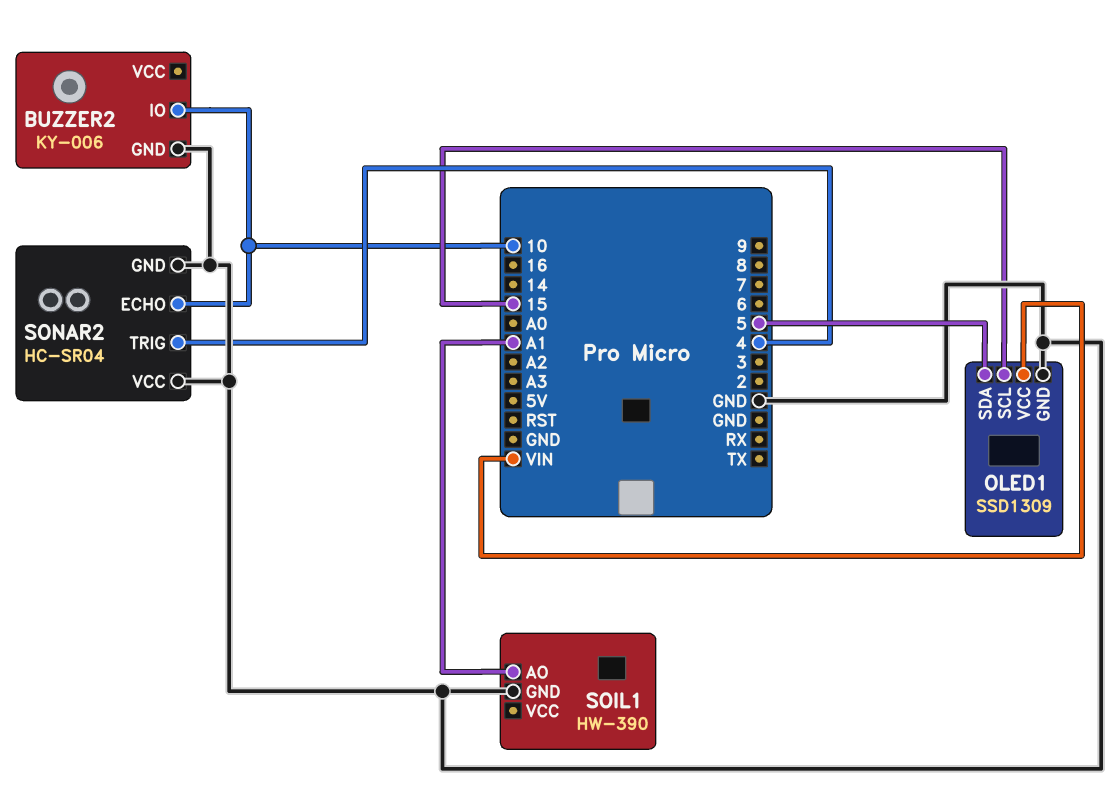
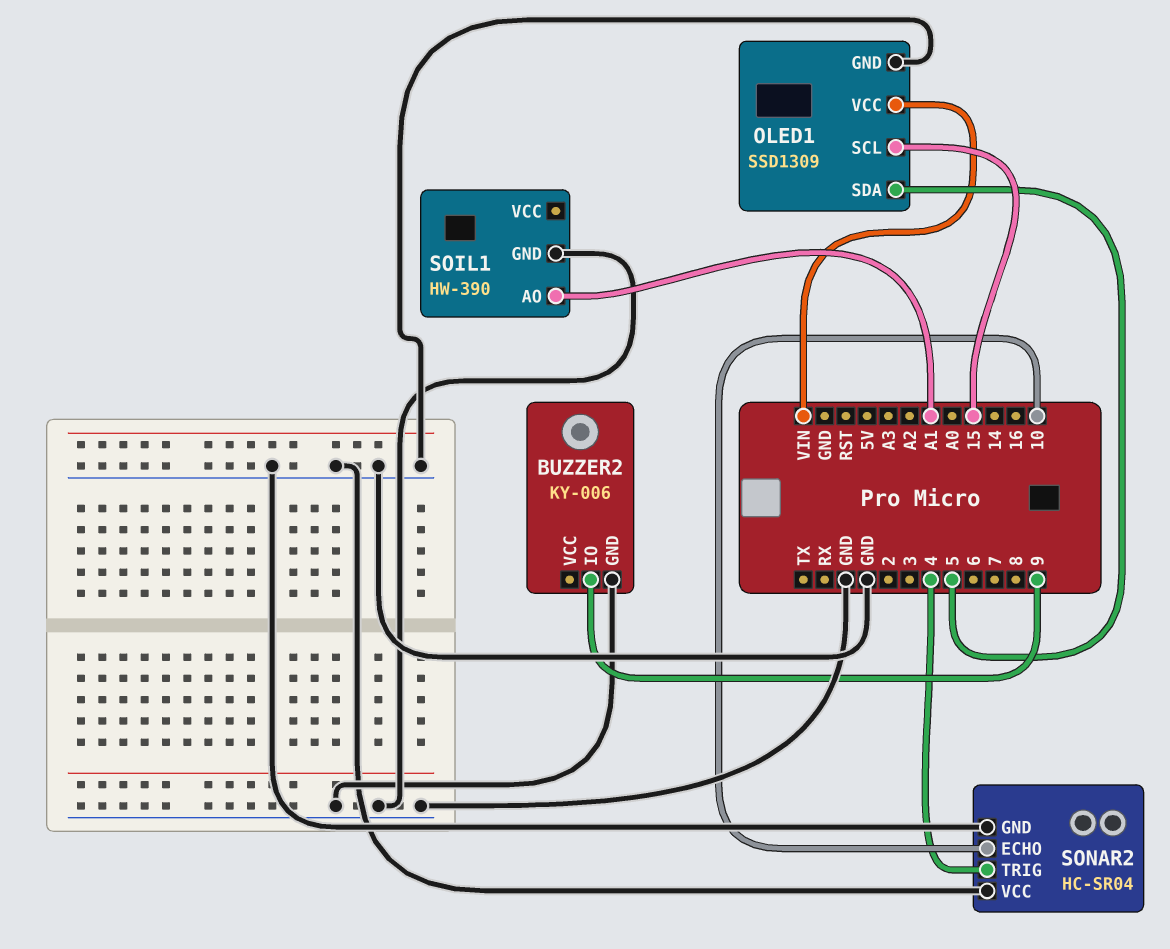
BUZZER2 pin IO: 10 -> 9

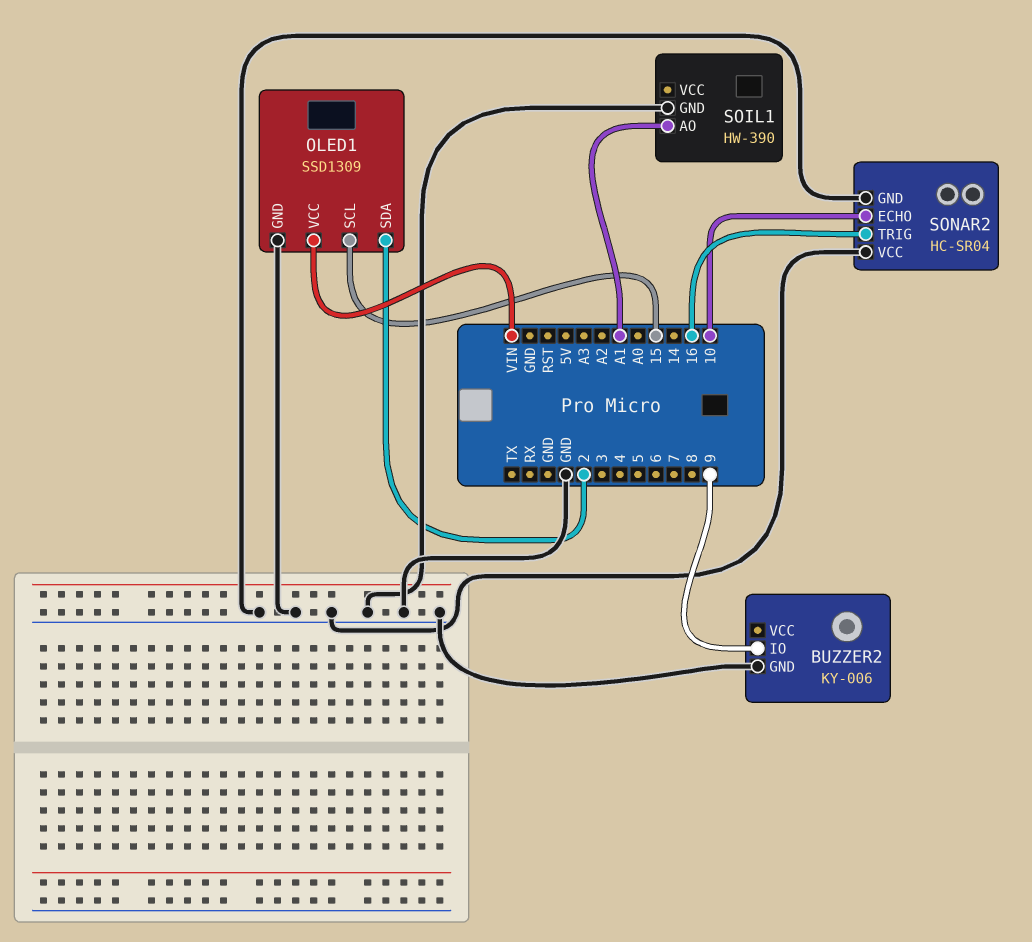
OLED1 pin SDA: 5 -> 2
SONAR2 pin TRIG: 4 -> 16

